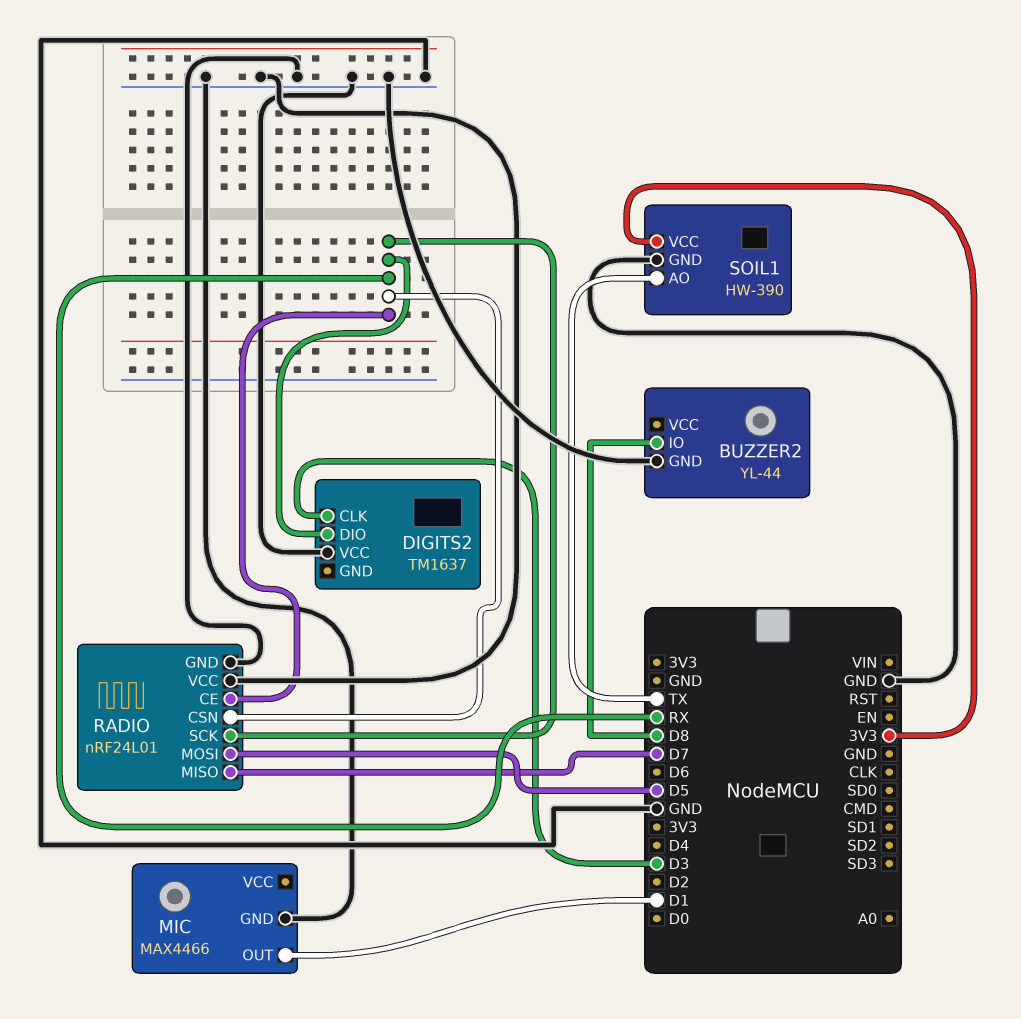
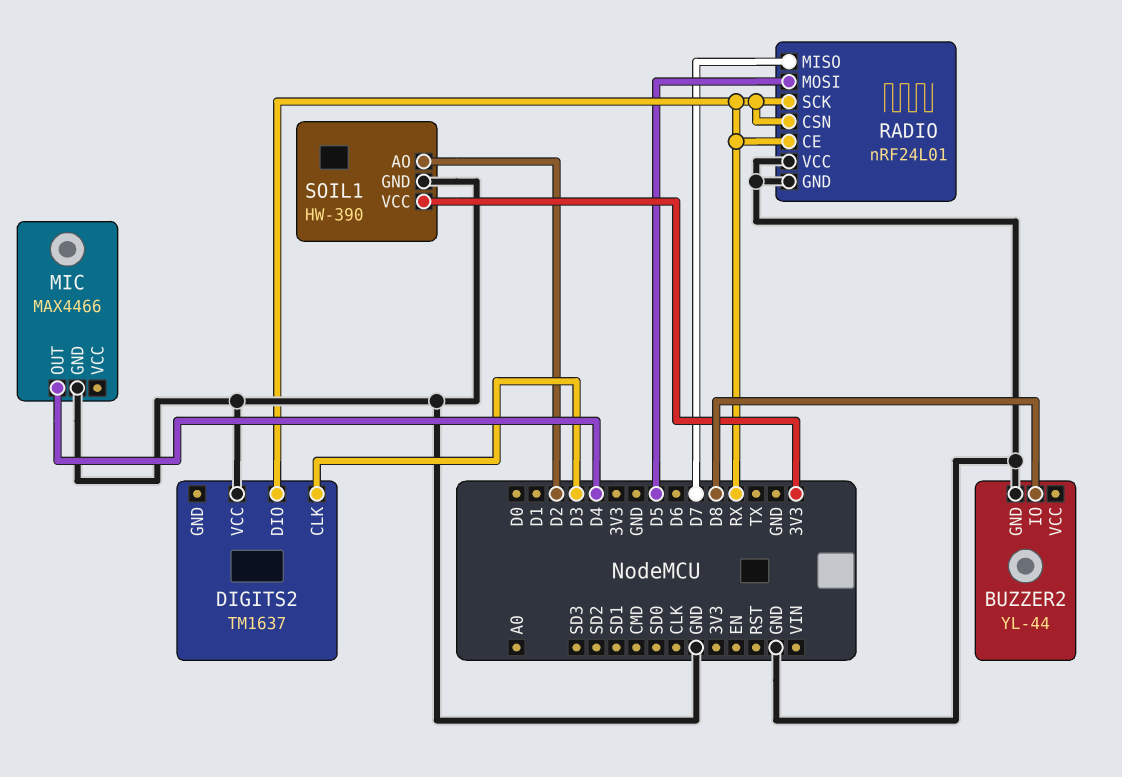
MIC pin OUT: D1 -> D4
SOIL1 pin AO: TX -> D2

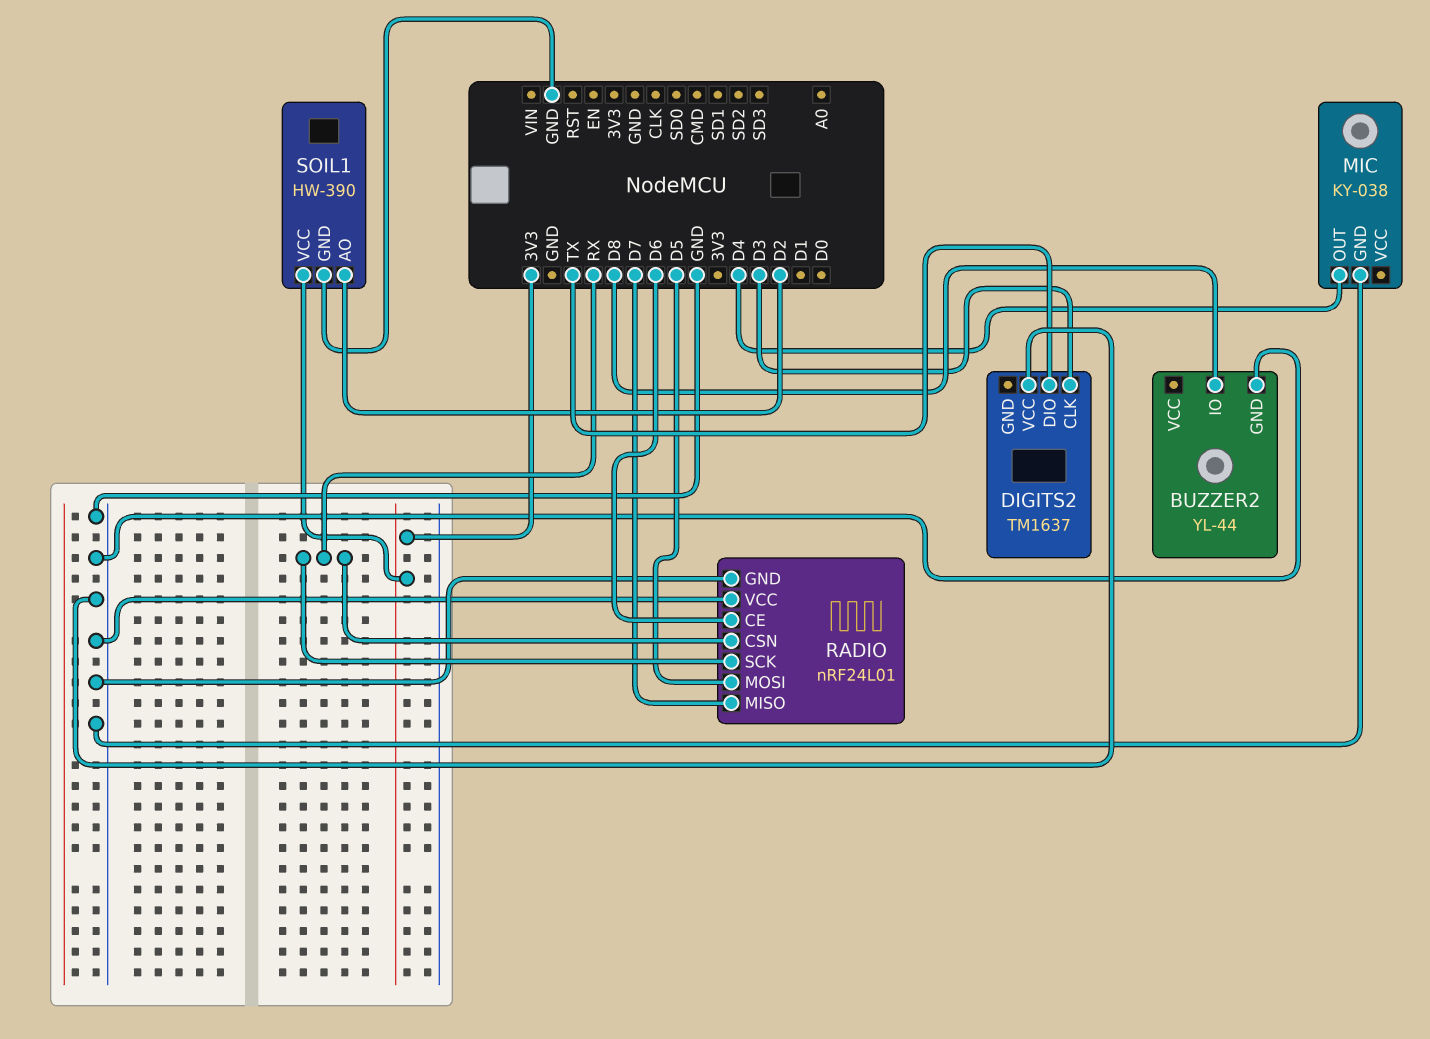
DIGITS2 pin DIO: RX -> TX
MIC: MAX4466 -> KY-038
RADIO pin CE: RX -> D6

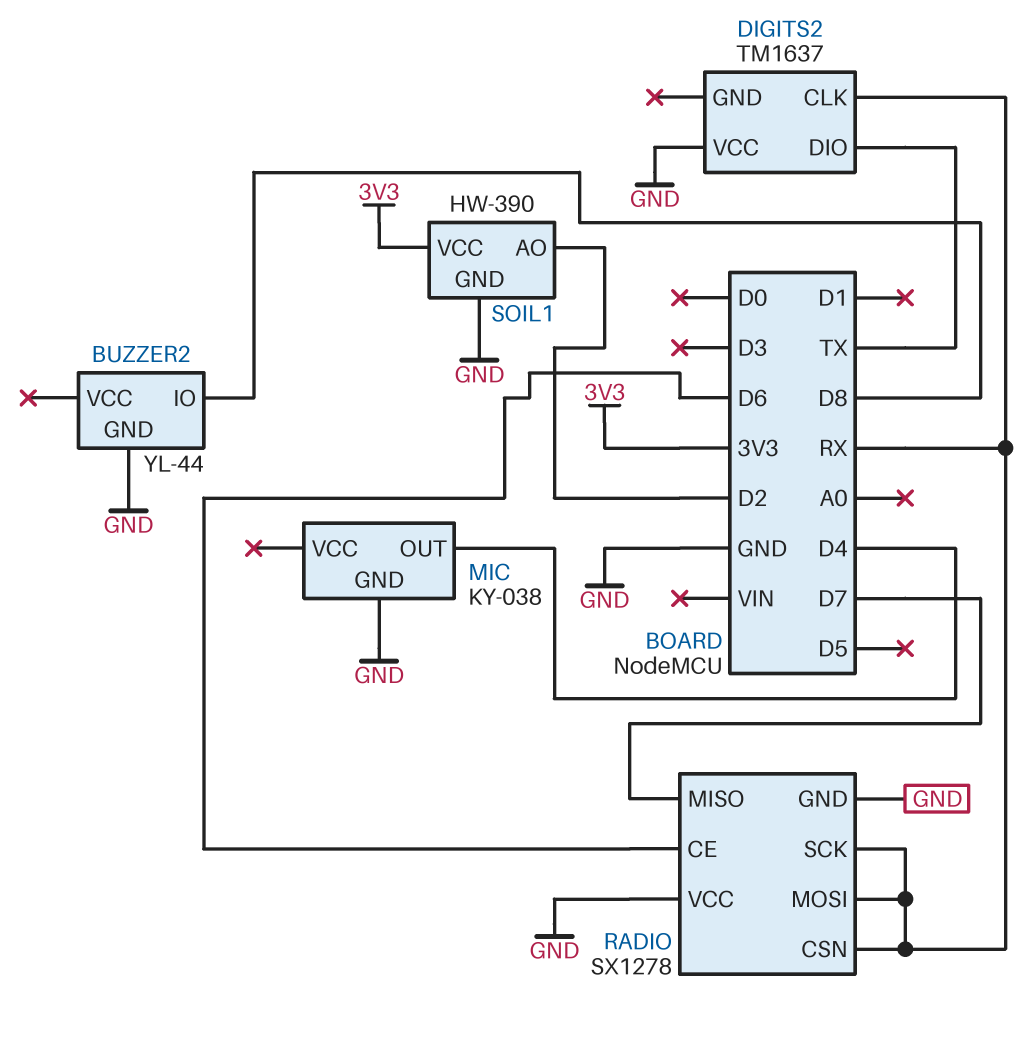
DIGITS2 pin CLK: D3 -> RX
RADIO: nRF24L01 -> SX1278
RADIO pin MOSI: D5 -> RX

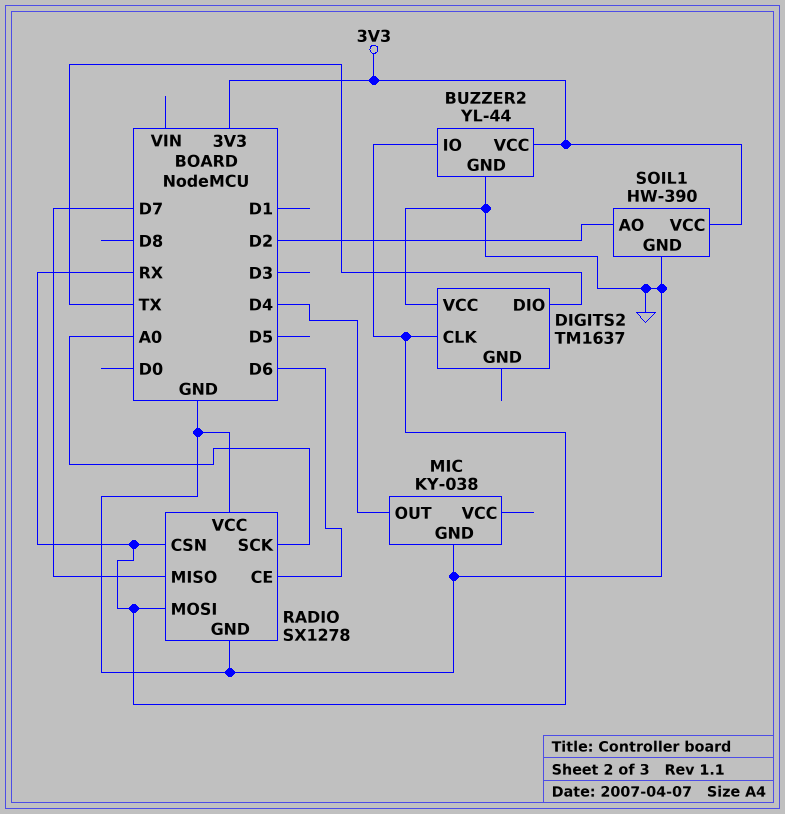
BUZZER2 pin IO: D8 -> RX
BUZZER2 pin VCC: none -> 3V3
RADIO pin SCK: RX -> A0

